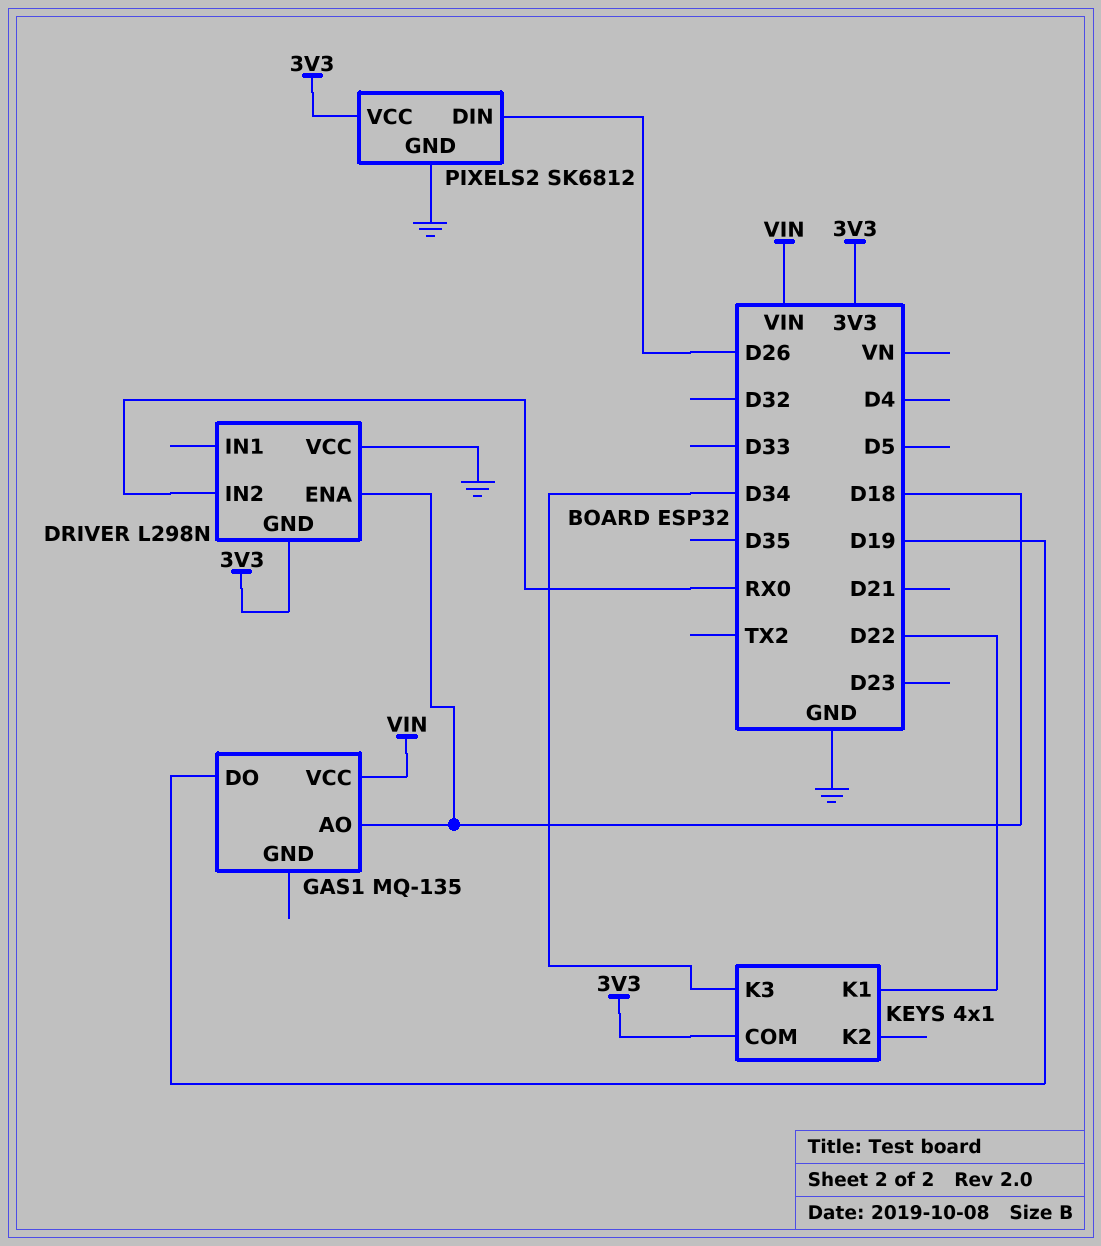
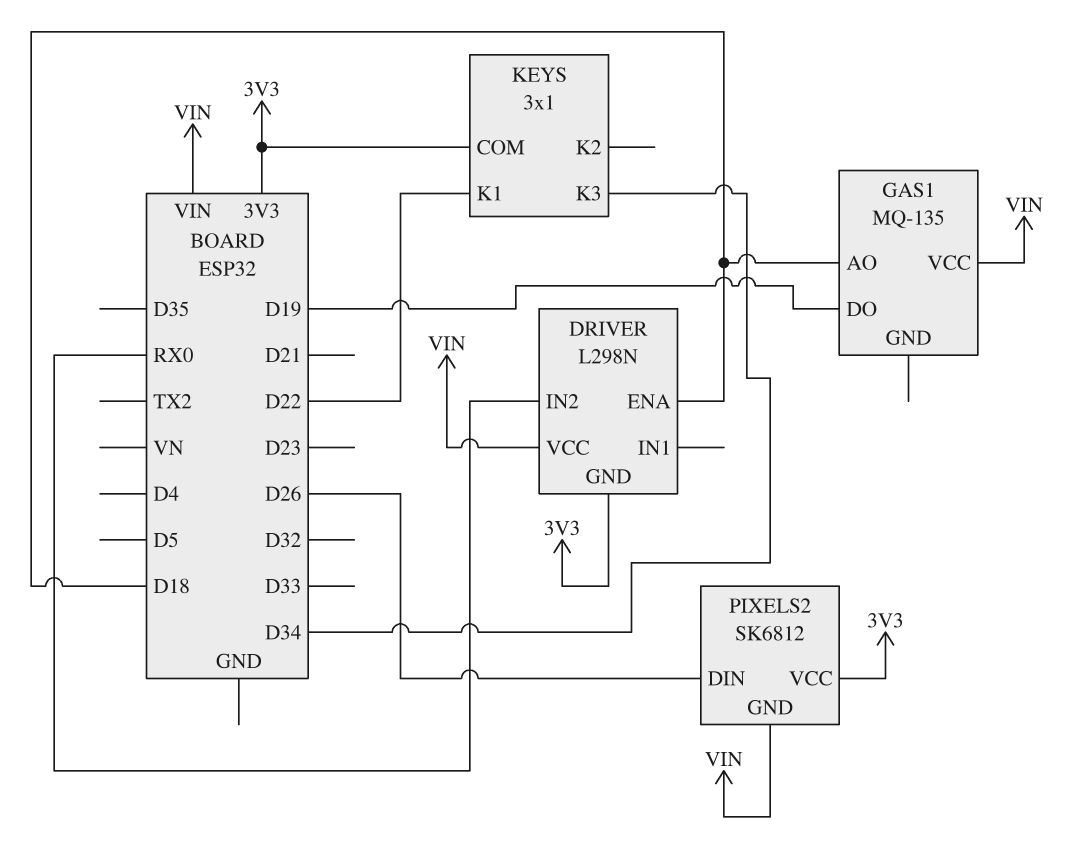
DRIVER pin VCC: GND -> VIN
KEYS: 4x1 -> 3x1
PIXELS2 pin GND: GND -> VIN

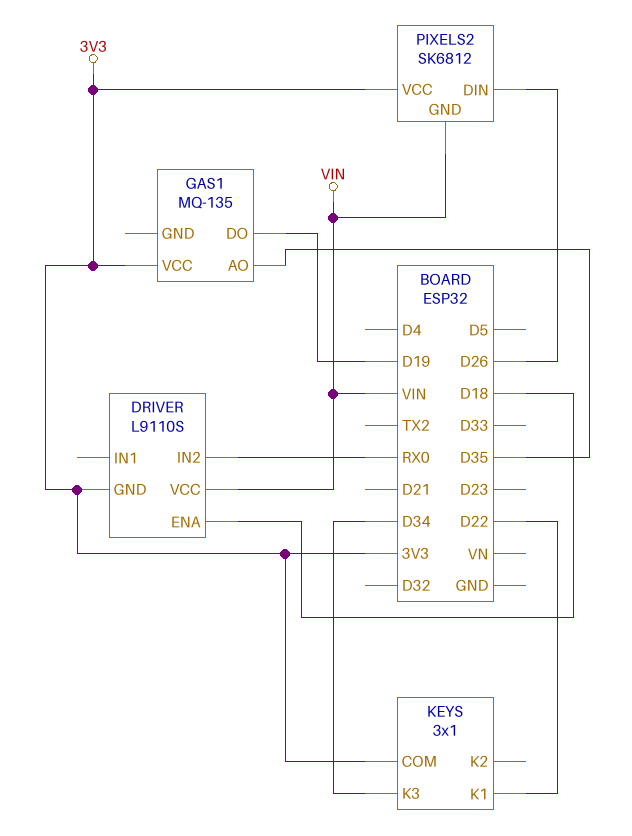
DRIVER: L298N -> L9110S
GAS1 pin AO: D18 -> D35
GAS1 pin VCC: VIN -> 3V3

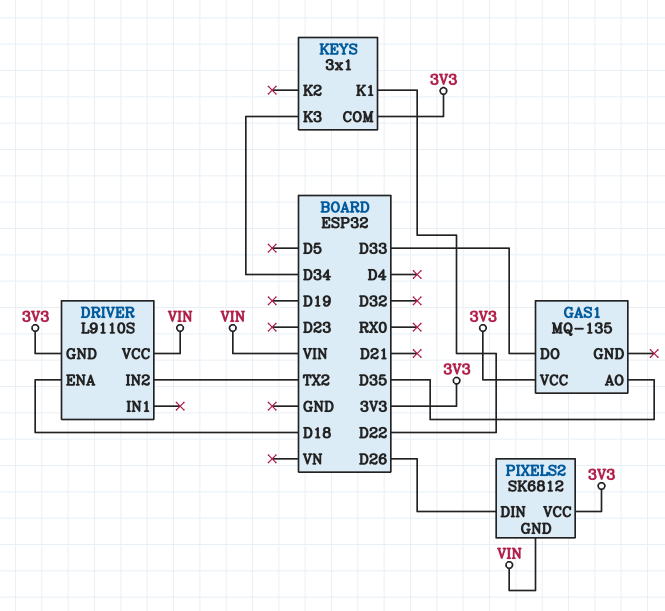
DRIVER pin IN2: RX0 -> TX2
GAS1 pin DO: D19 -> D33

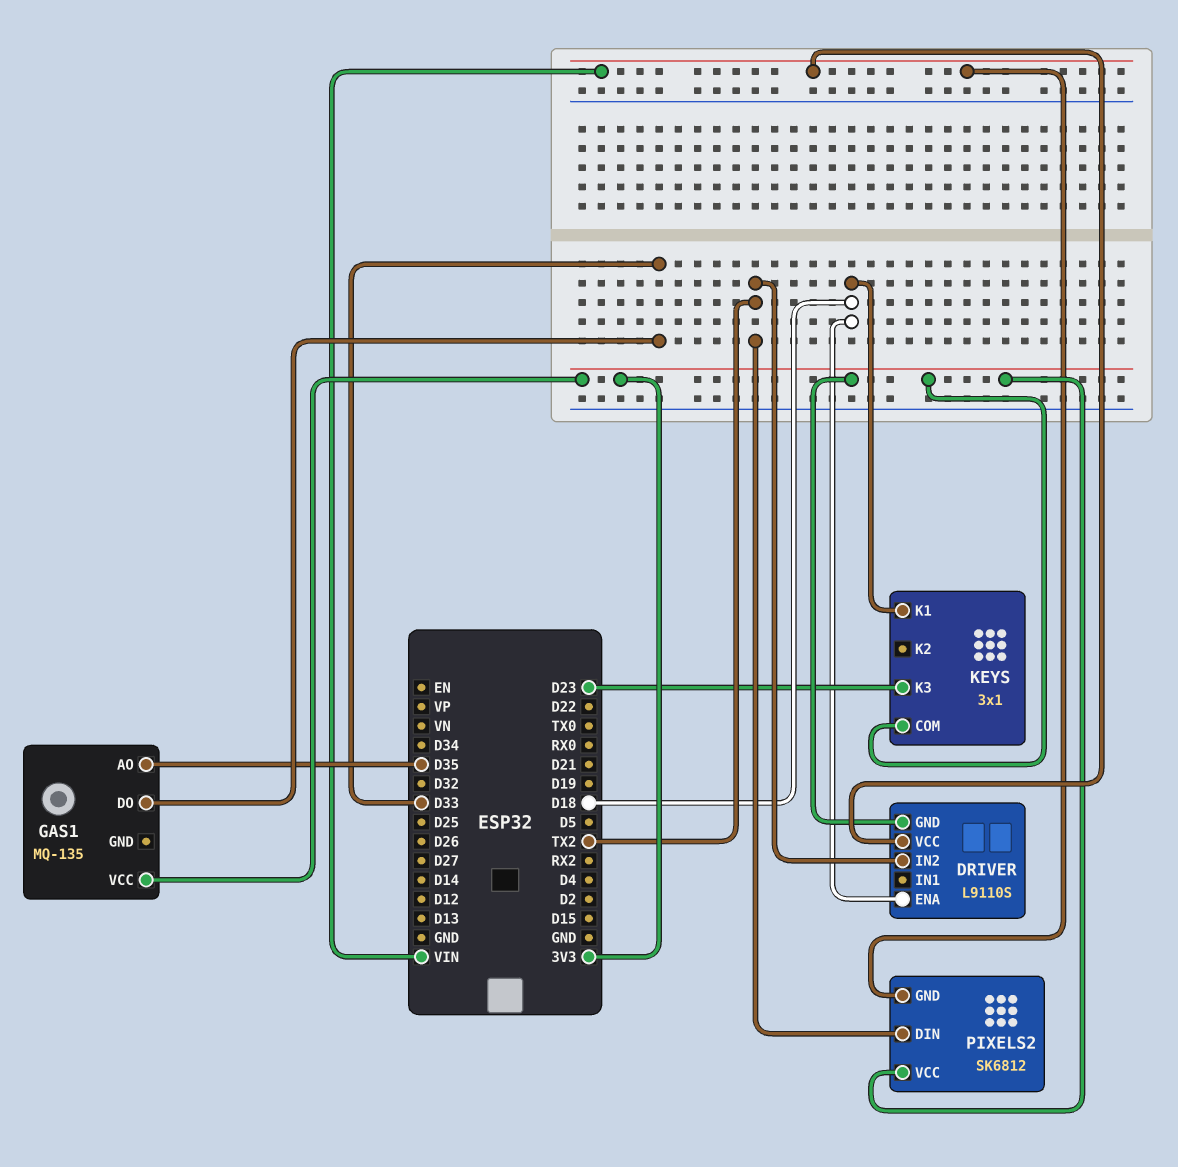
KEYS pin K1: D22 -> D18
KEYS pin K3: D34 -> D23
PIXELS2 pin DIN: D26 -> TX2

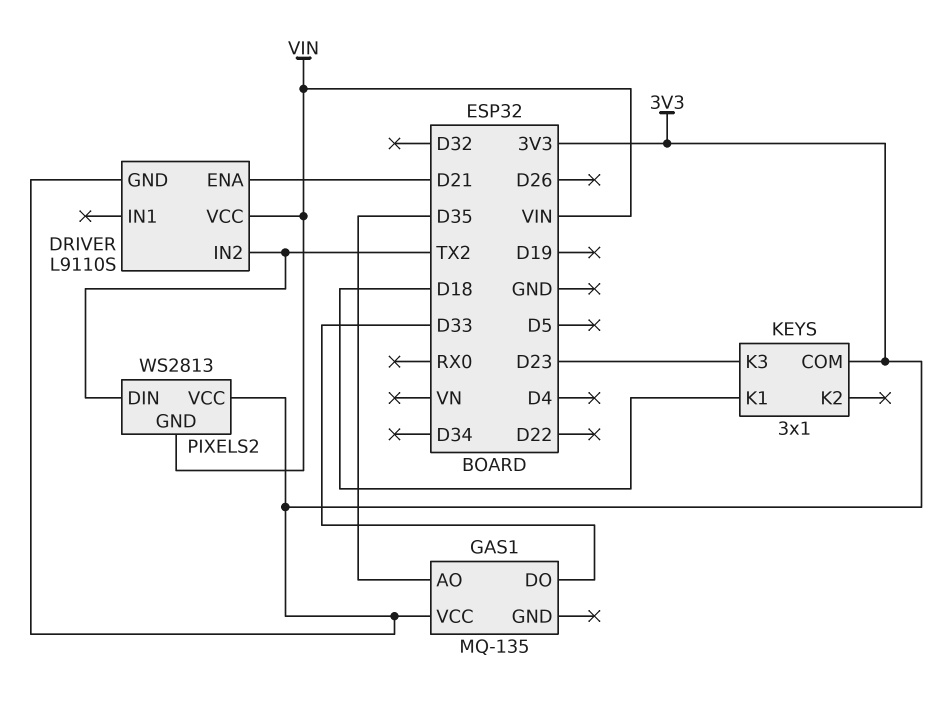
DRIVER pin ENA: D18 -> D21
PIXELS2: SK6812 -> WS2813

